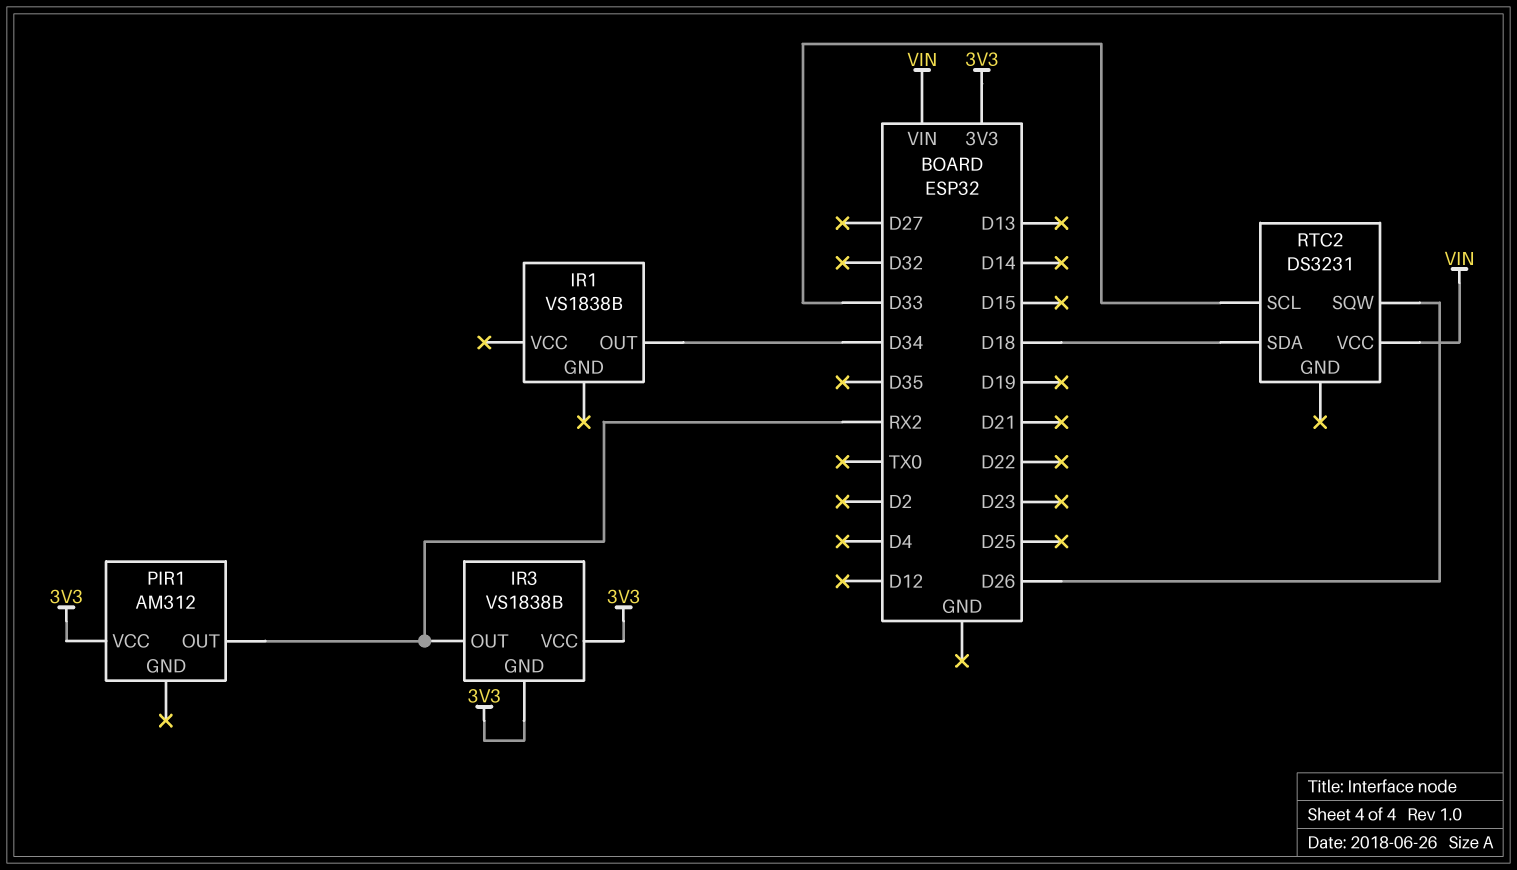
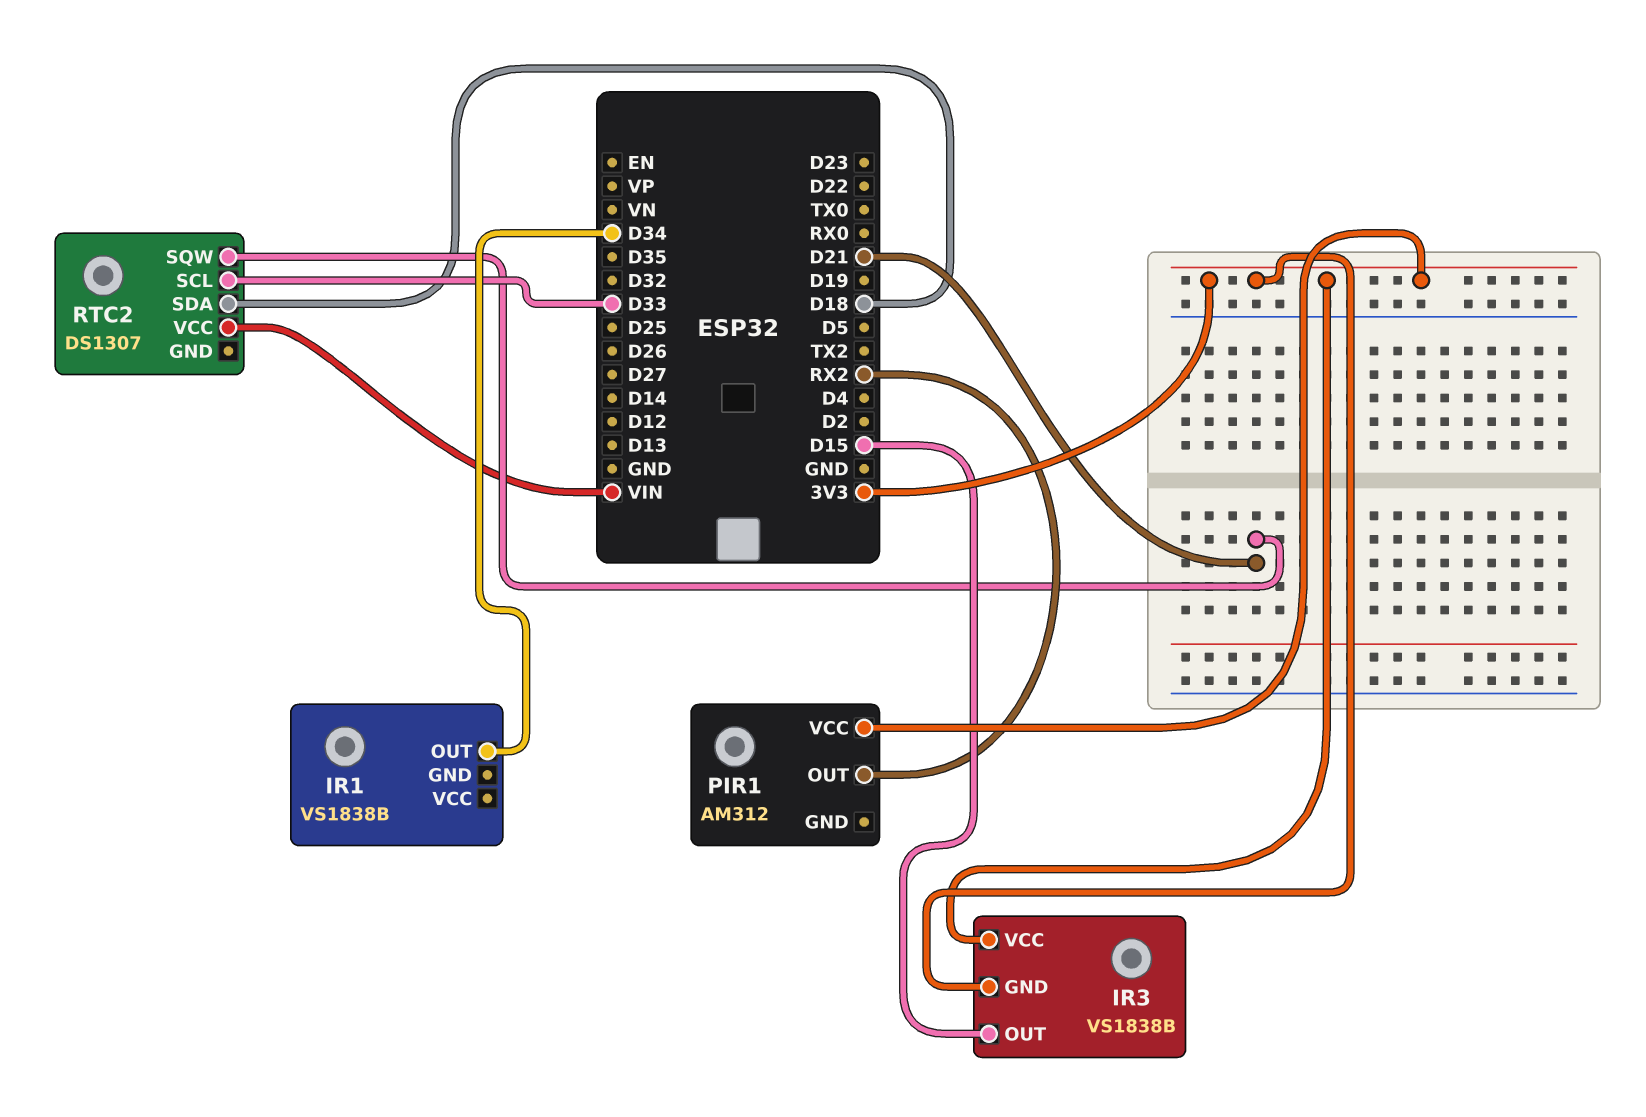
IR3 pin OUT: RX2 -> D15
RTC2: DS3231 -> DS1307
RTC2 pin SQW: D26 -> D21

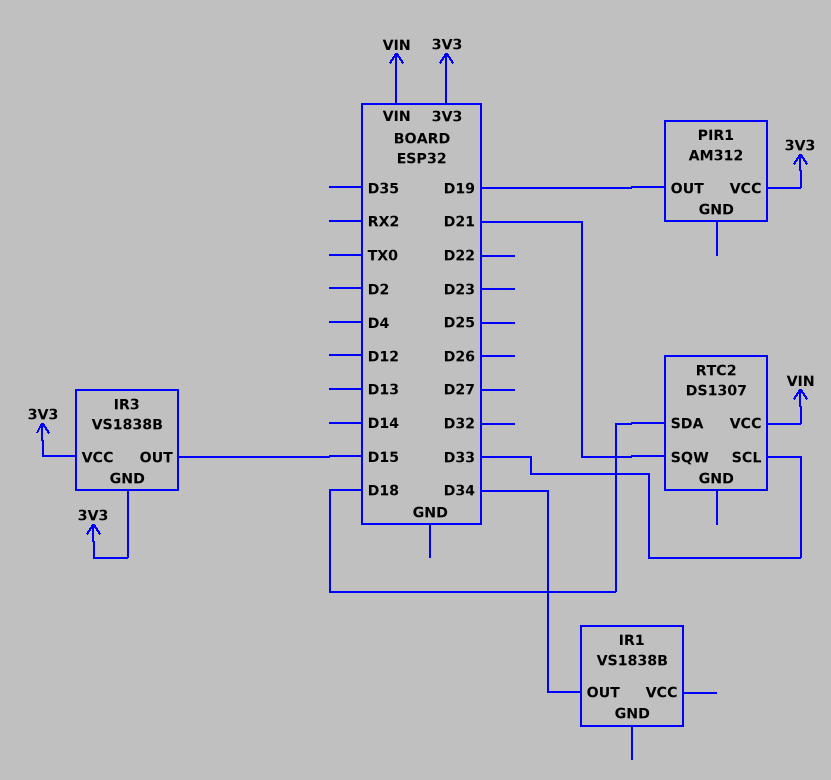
PIR1 pin OUT: RX2 -> D19

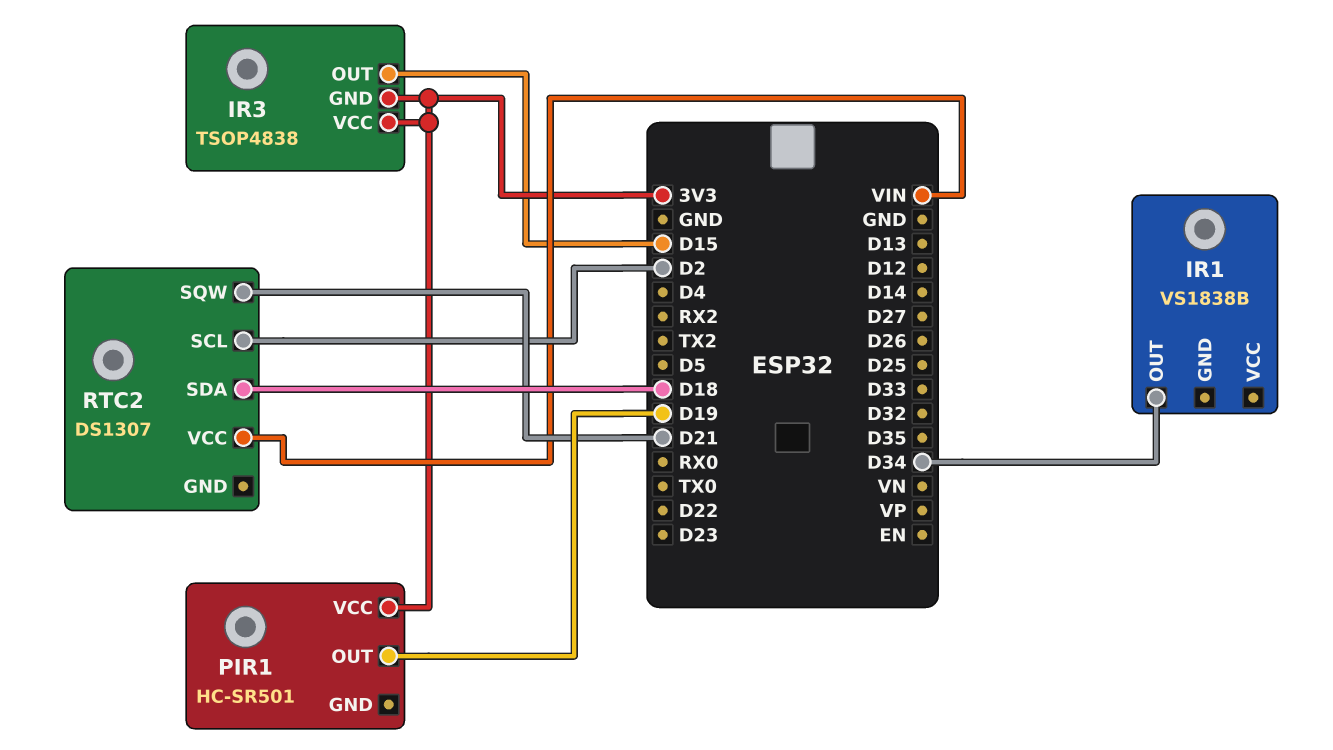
IR3: VS1838B -> TSOP4838
PIR1: AM312 -> HC-SR501
RTC2 pin SCL: D33 -> D2

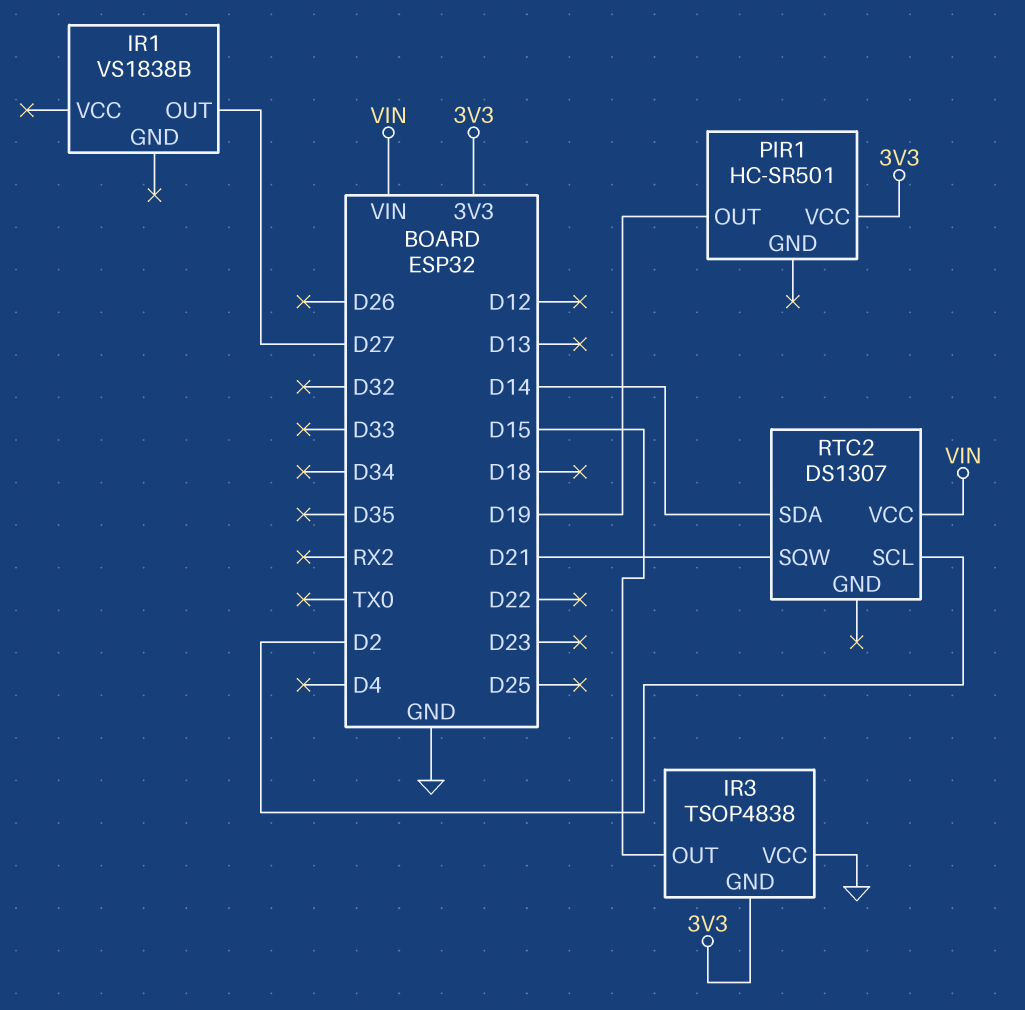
IR1 pin OUT: D34 -> D27
IR3 pin VCC: 3V3 -> GND
RTC2 pin SDA: D18 -> D14

